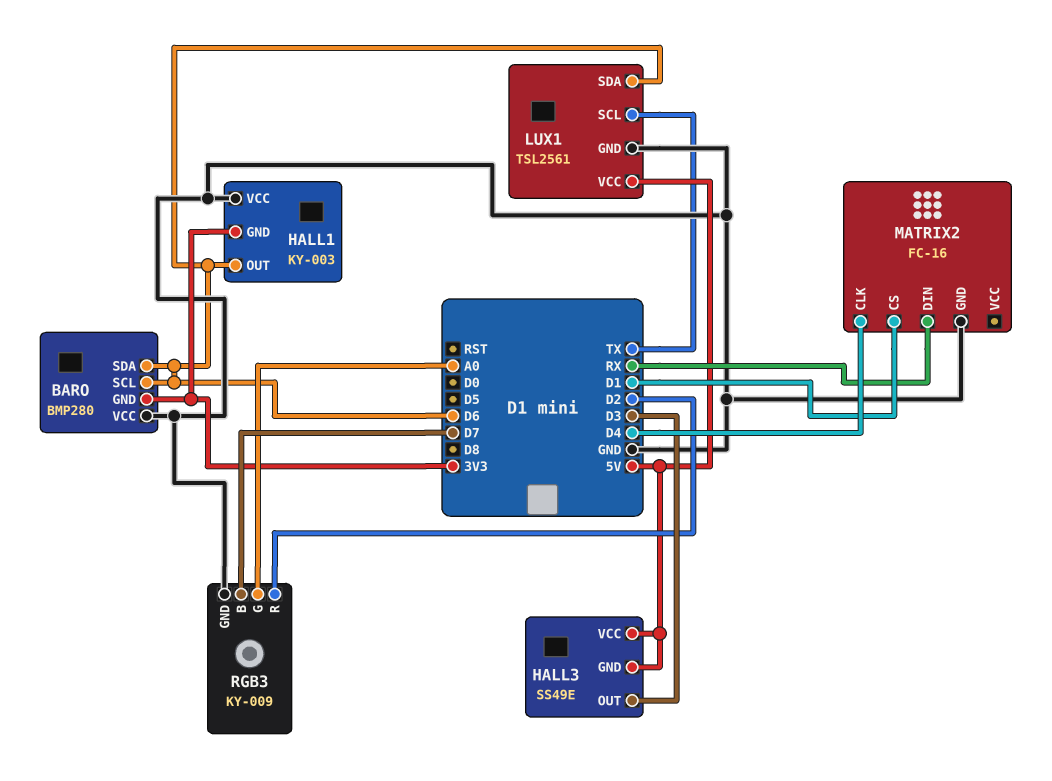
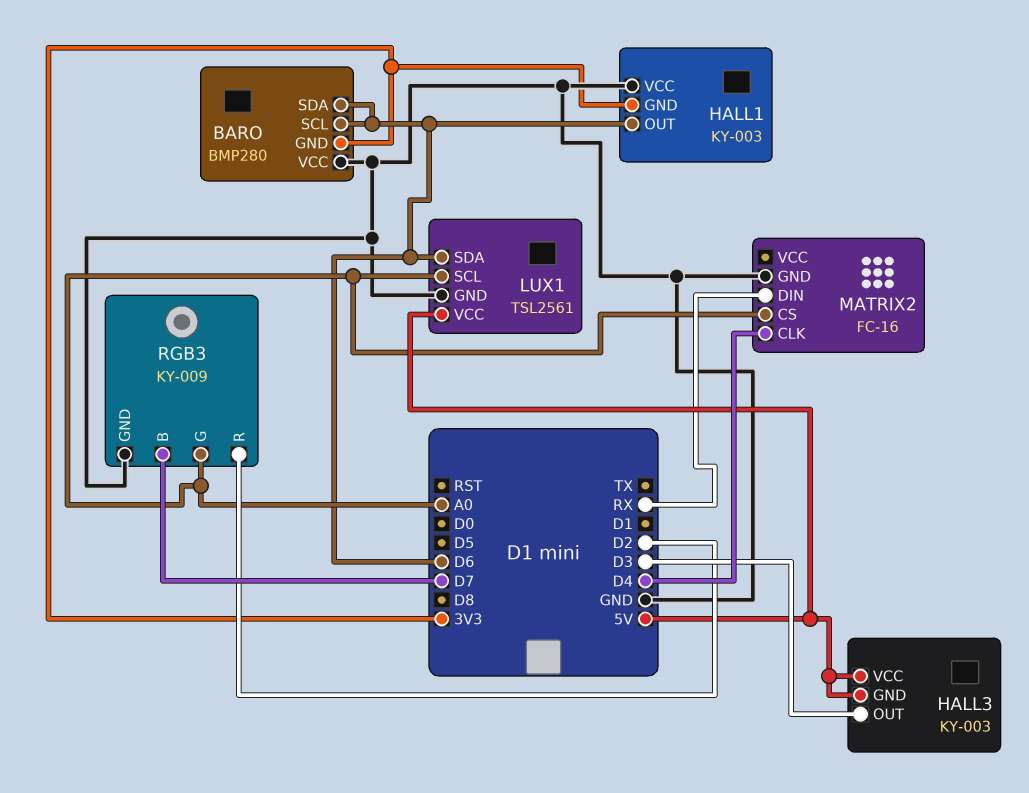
HALL3: SS49E -> KY-003
LUX1 pin SCL: TX -> A0
MATRIX2 pin CS: D1 -> A0

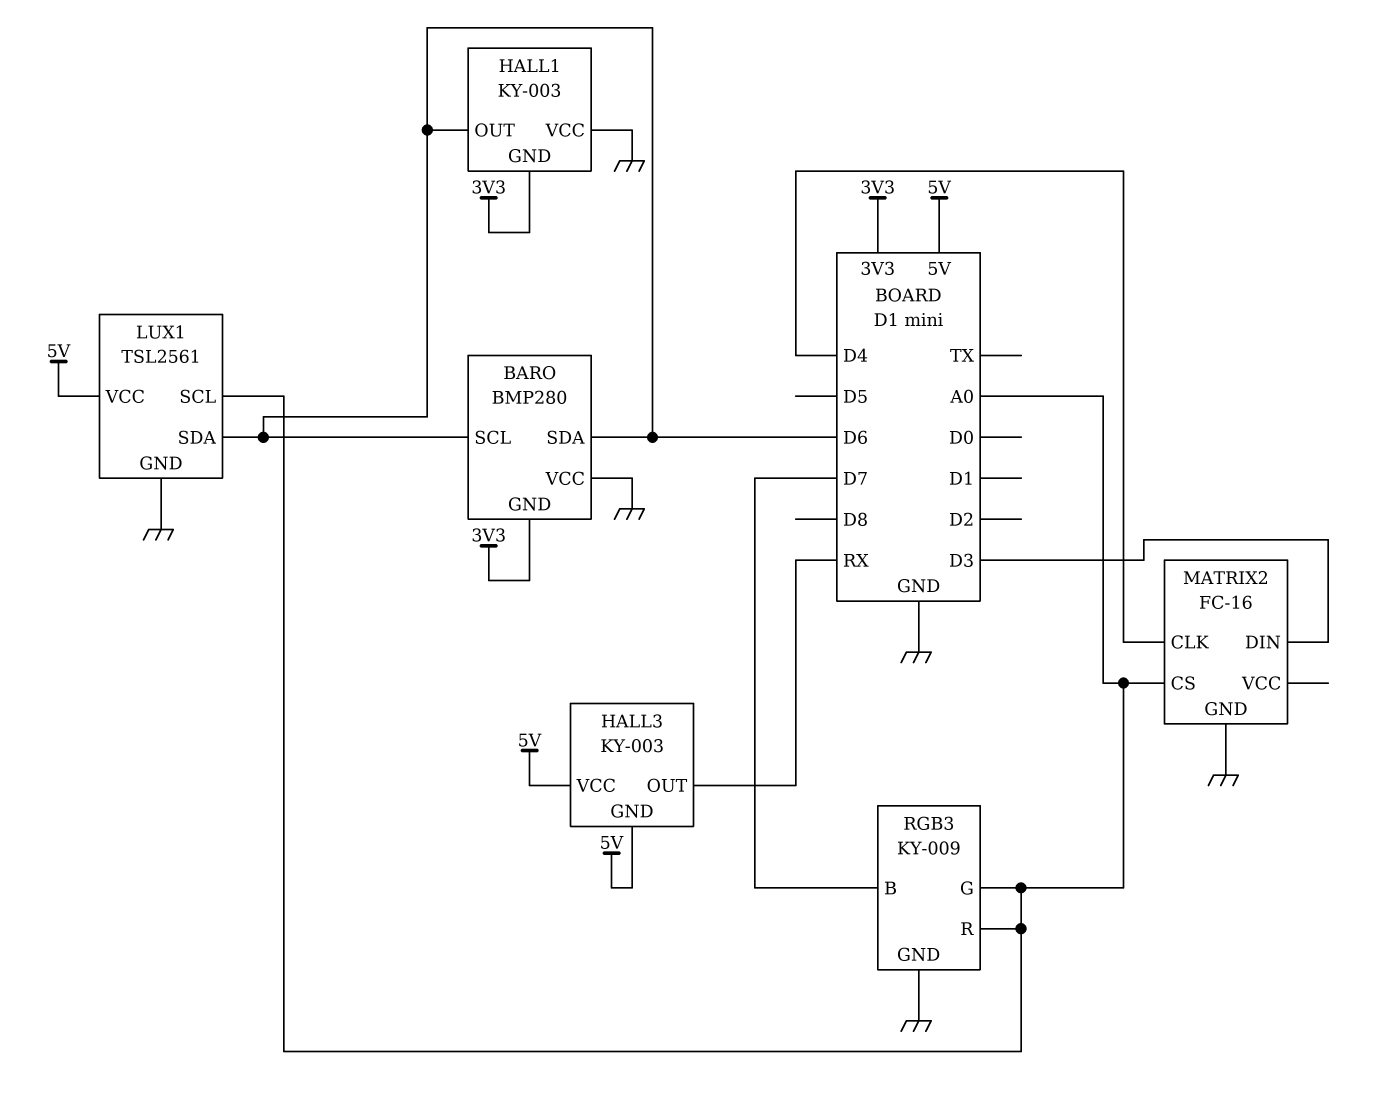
HALL3 pin OUT: D3 -> RX
MATRIX2 pin DIN: RX -> D3
RGB3 pin R: D2 -> A0

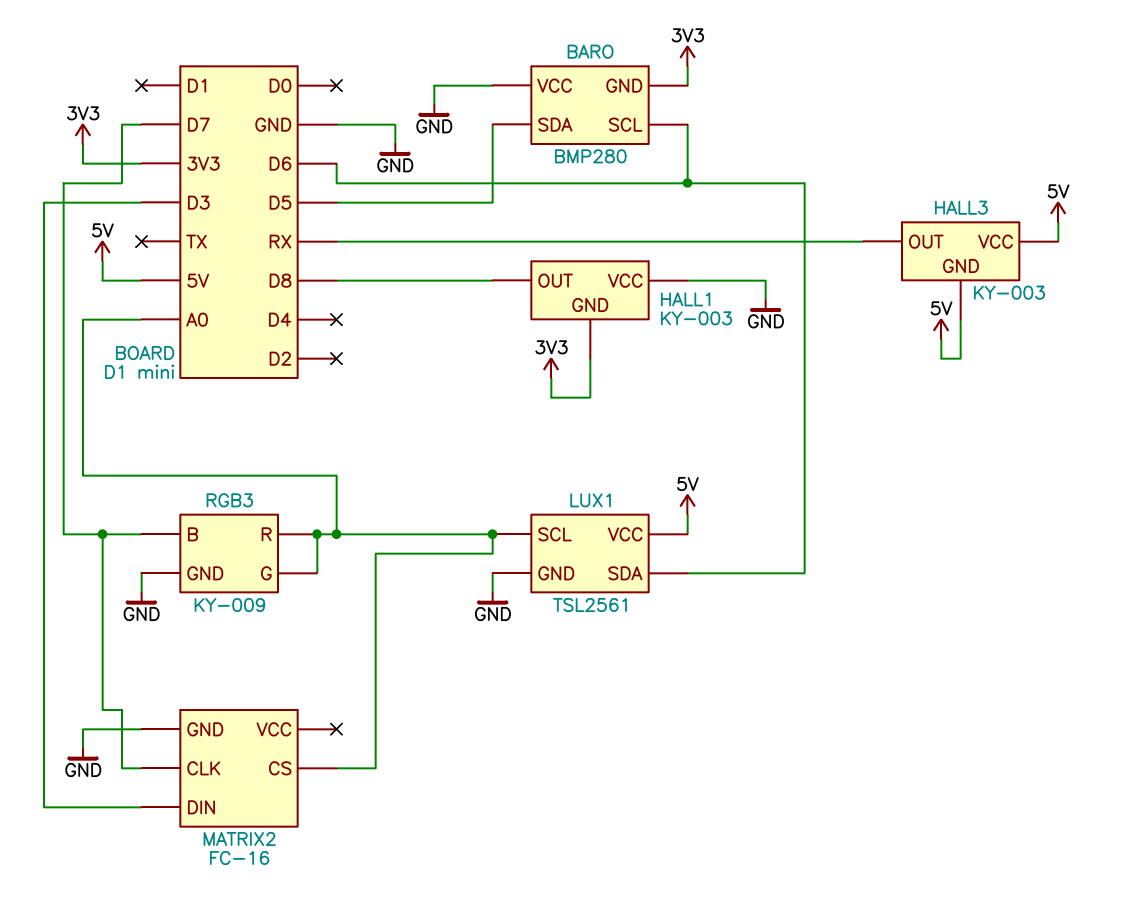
BARO pin SDA: D6 -> D5
HALL1 pin OUT: D6 -> D8
MATRIX2 pin CLK: D4 -> D7

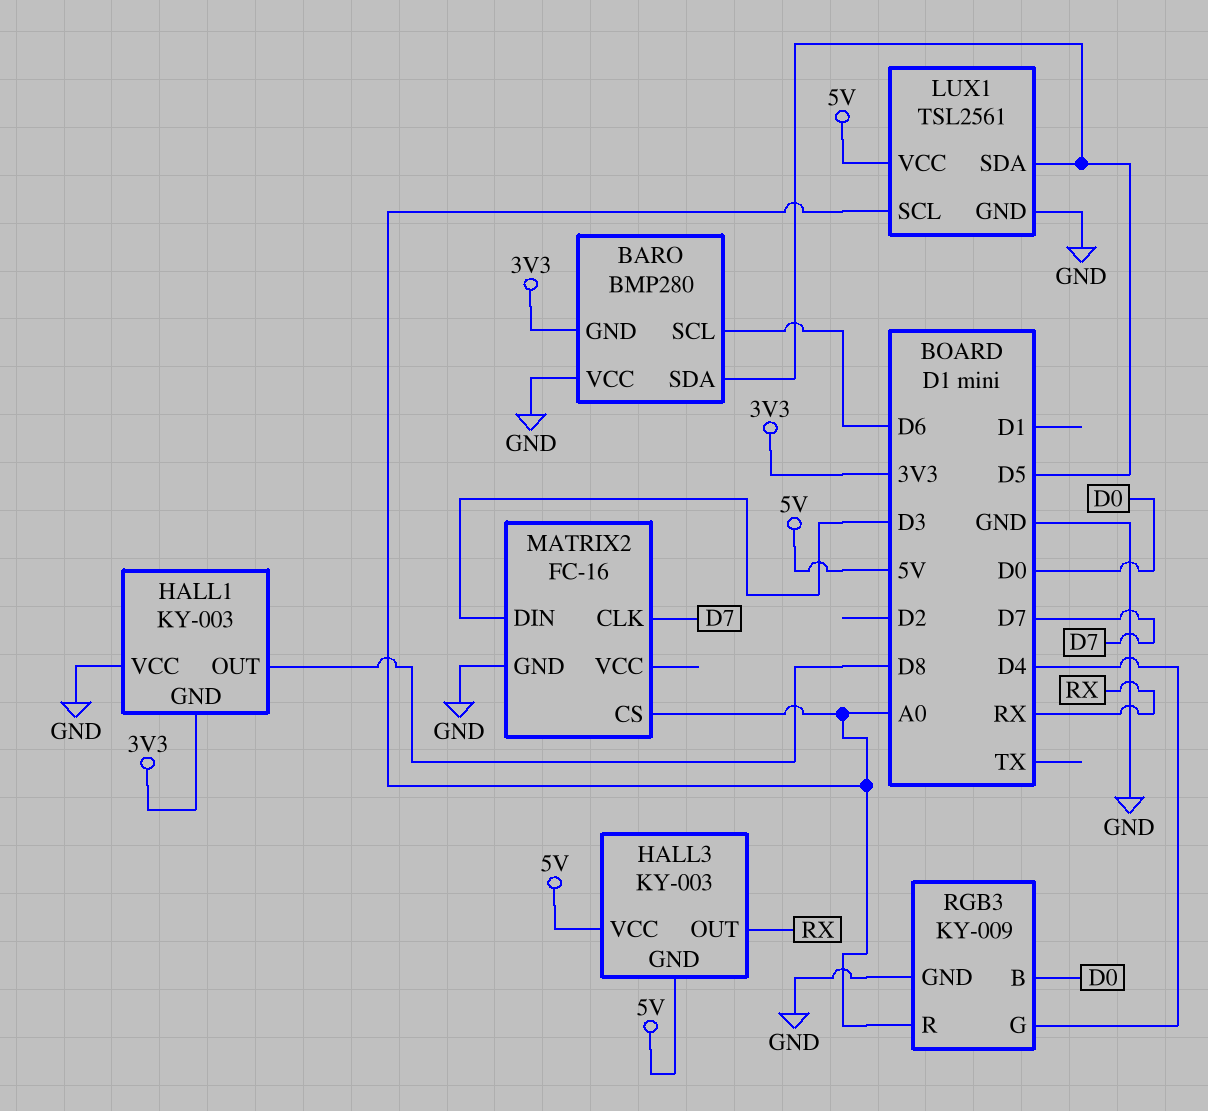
LUX1 pin SDA: D6 -> D5
RGB3 pin B: D7 -> D0
RGB3 pin G: A0 -> D4

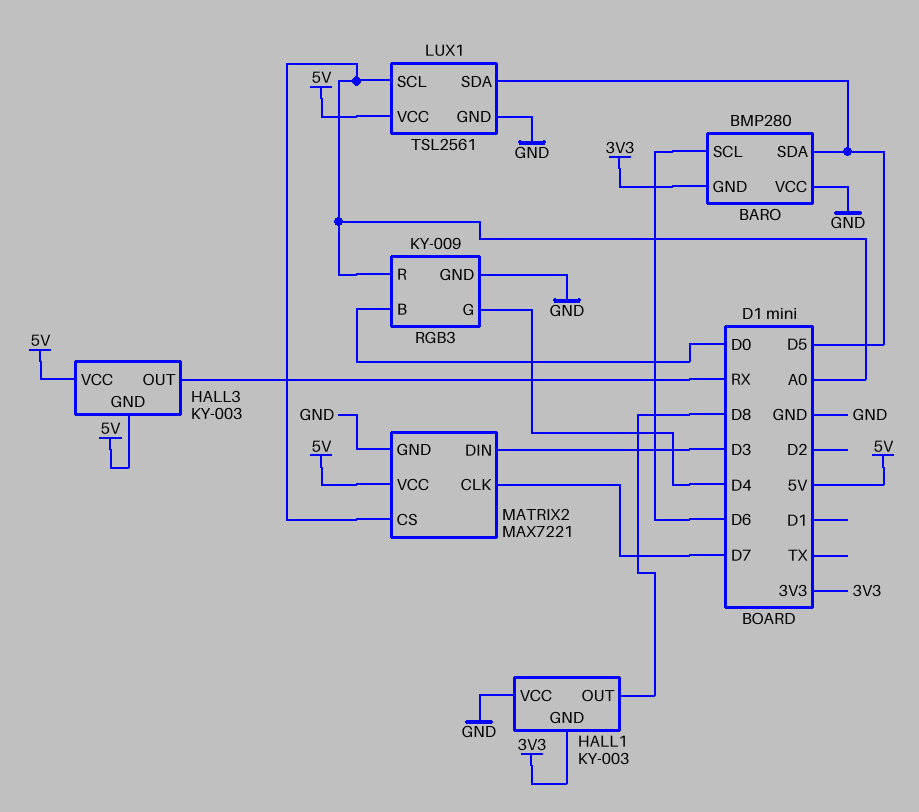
MATRIX2: FC-16 -> MAX7221
MATRIX2 pin VCC: none -> 5V

